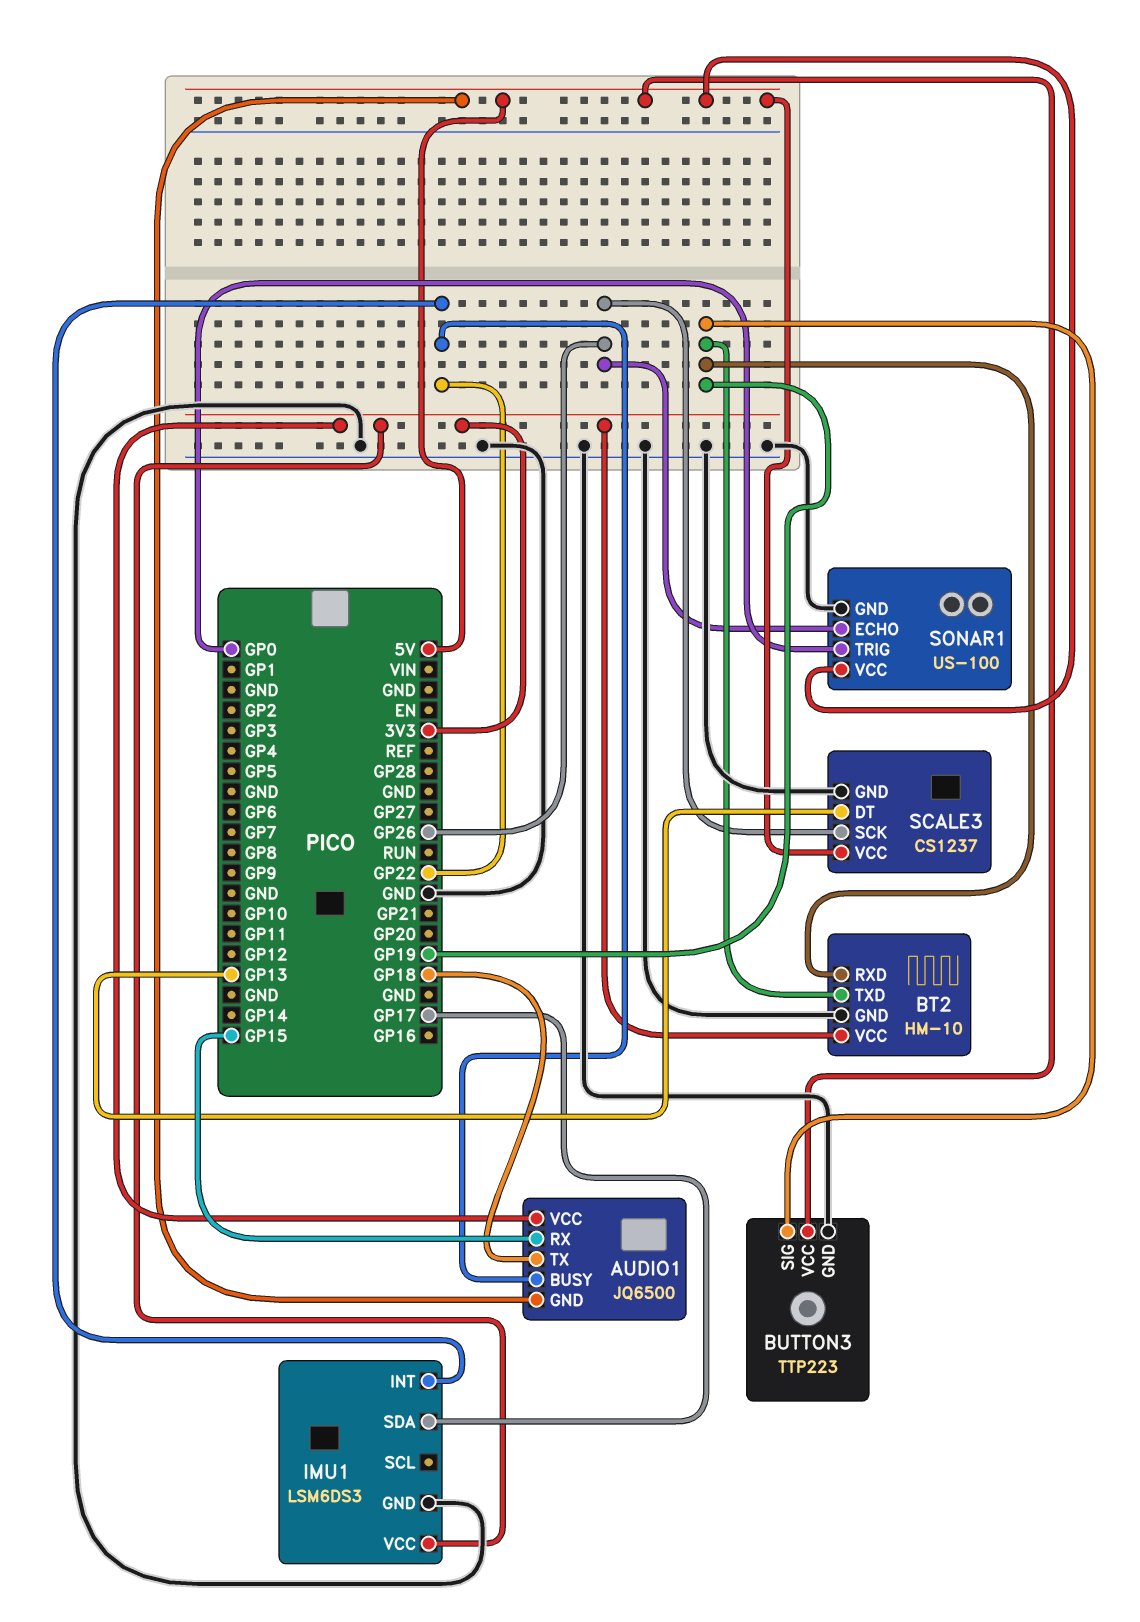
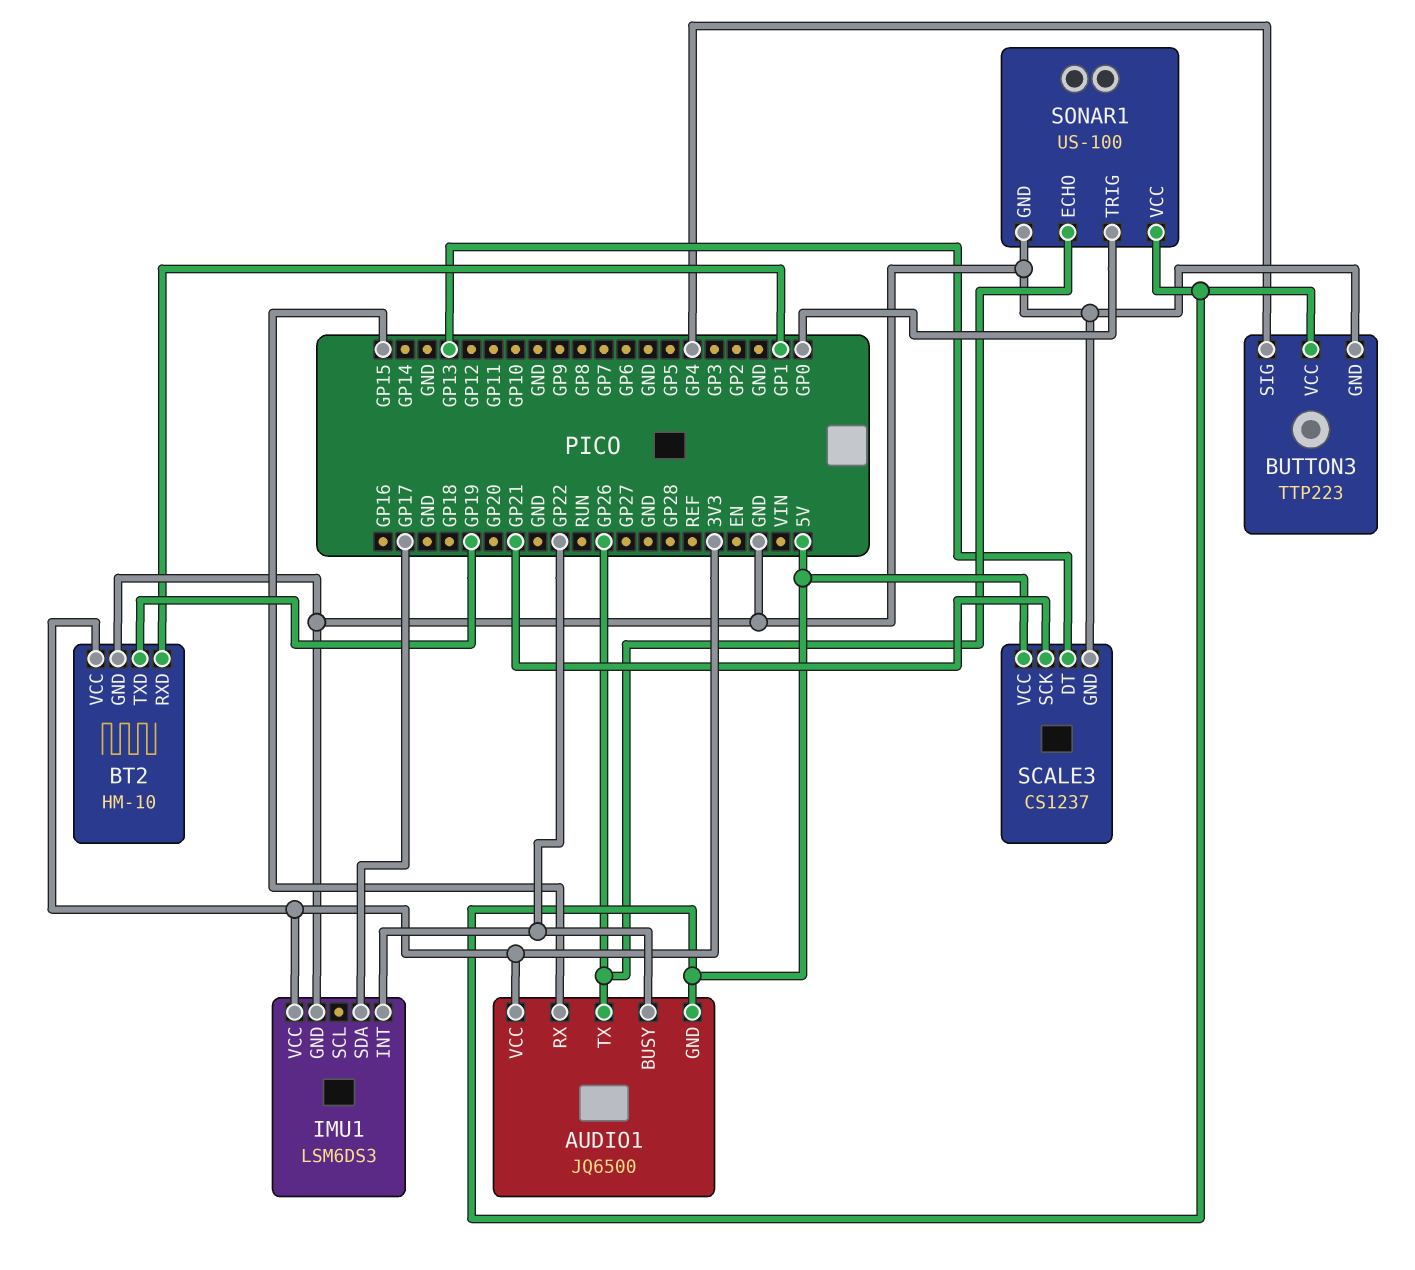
AUDIO1 pin TX: GP18 -> GP26
BT2 pin RXD: GP19 -> GP1
BUTTON3 pin SIG: GP19 -> GP4
SCALE3 pin SCK: GP26 -> GP21

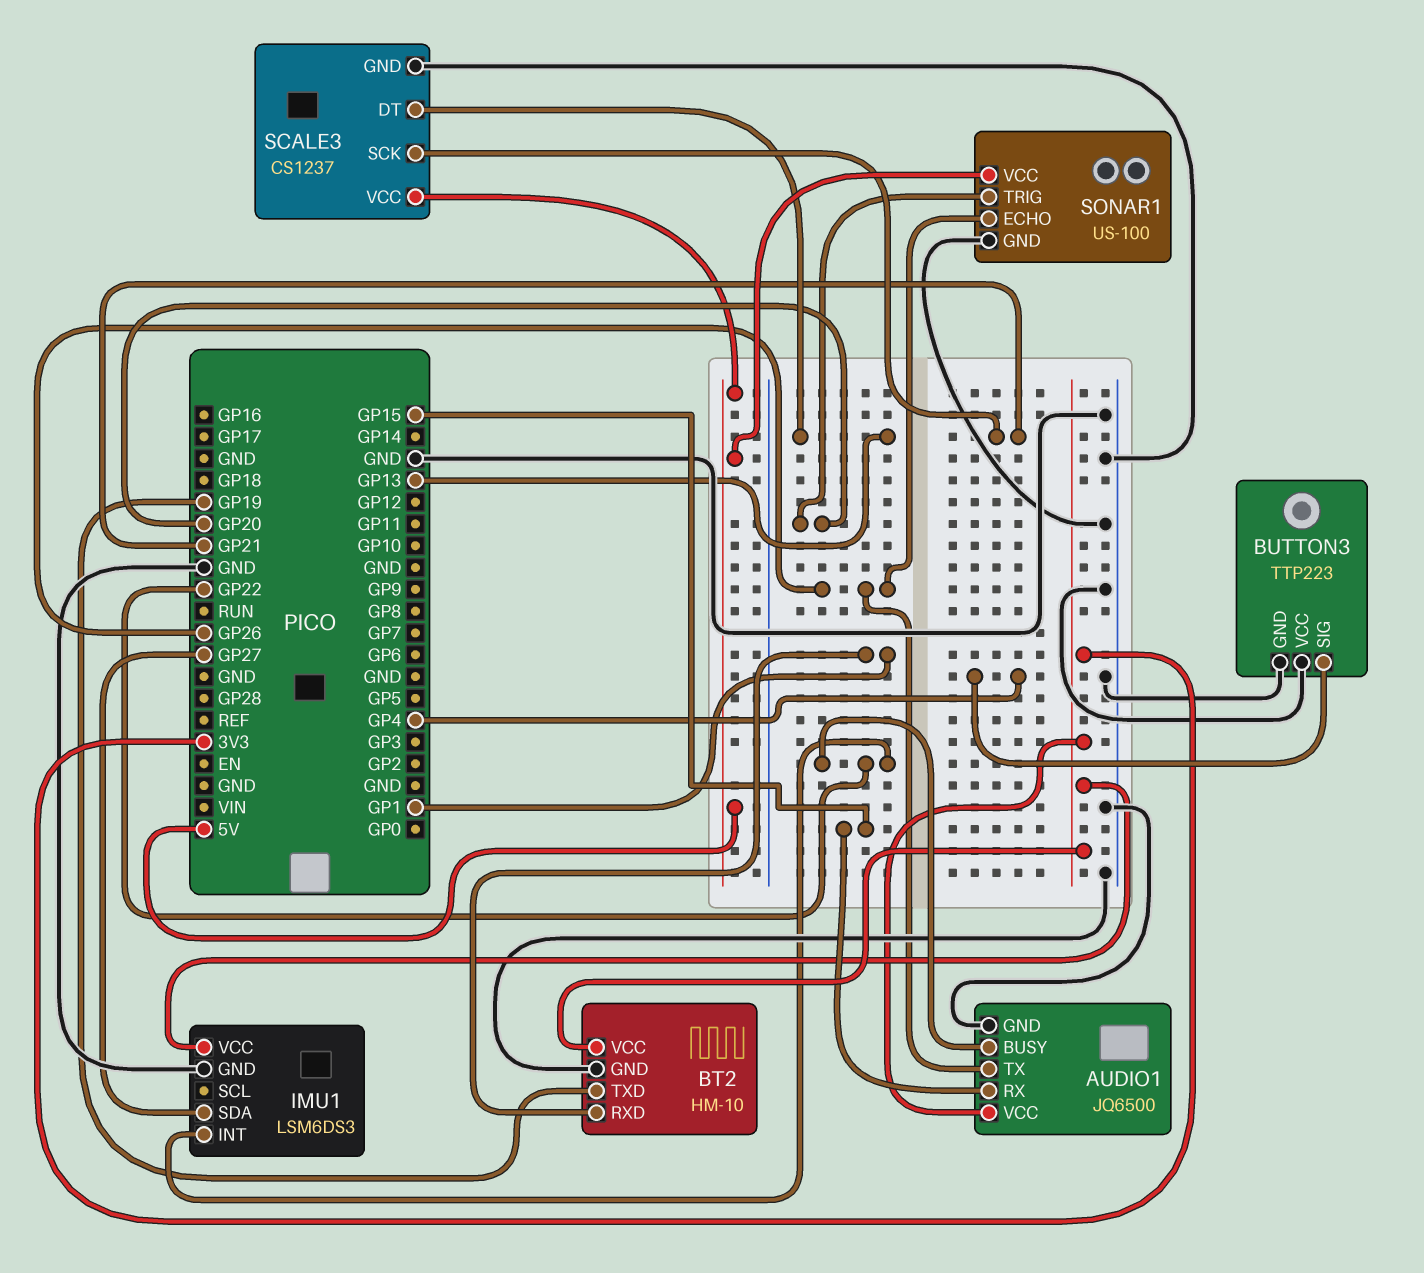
AUDIO1 pin GND: 5V -> GND
BUTTON3 pin VCC: 5V -> GND
IMU1 pin SDA: GP17 -> GP27
SONAR1 pin TRIG: GP0 -> GP20

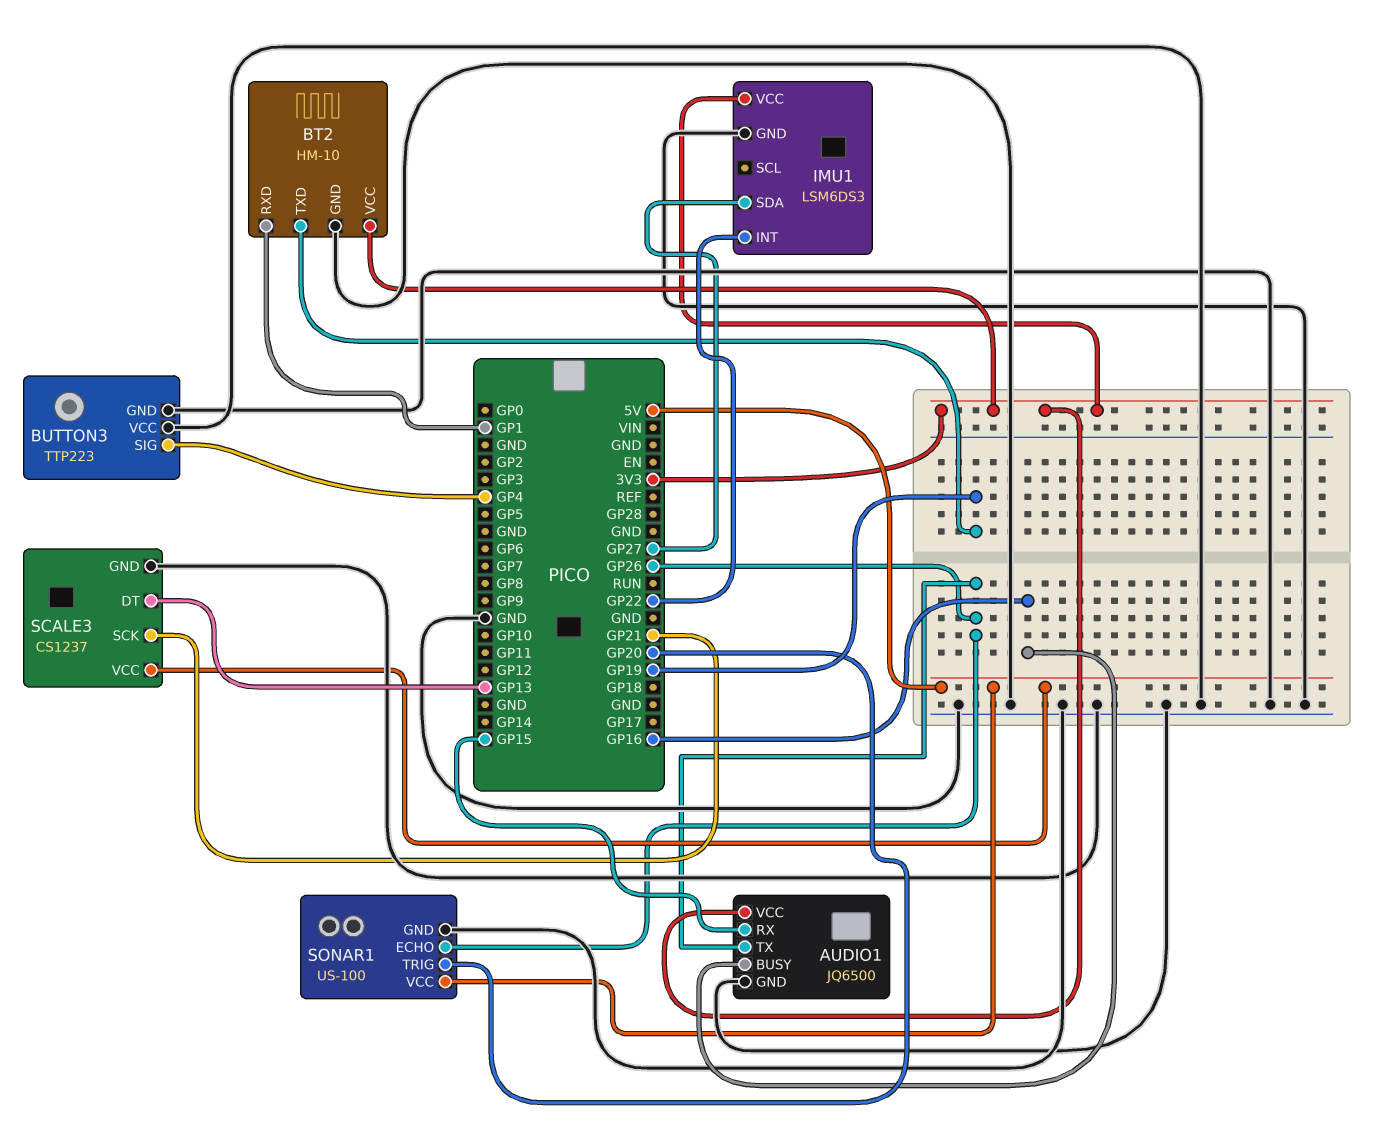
AUDIO1 pin BUSY: GP22 -> GP16

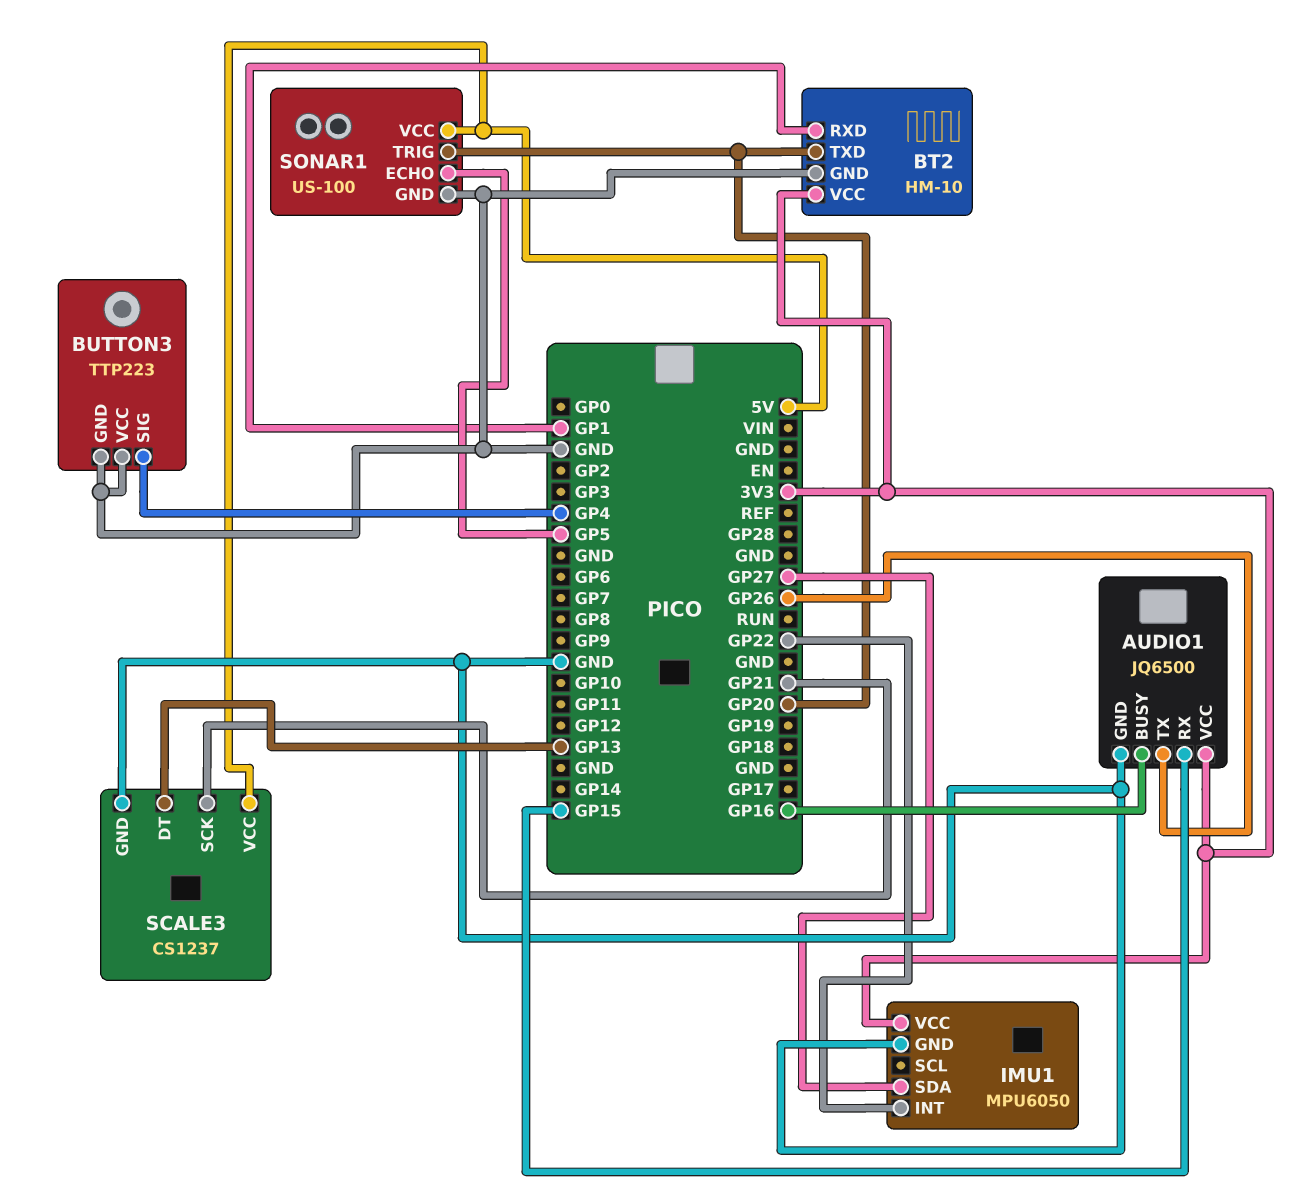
BT2 pin TXD: GP19 -> GP20
IMU1: LSM6DS3 -> MPU6050
SONAR1 pin ECHO: GP26 -> GP5

